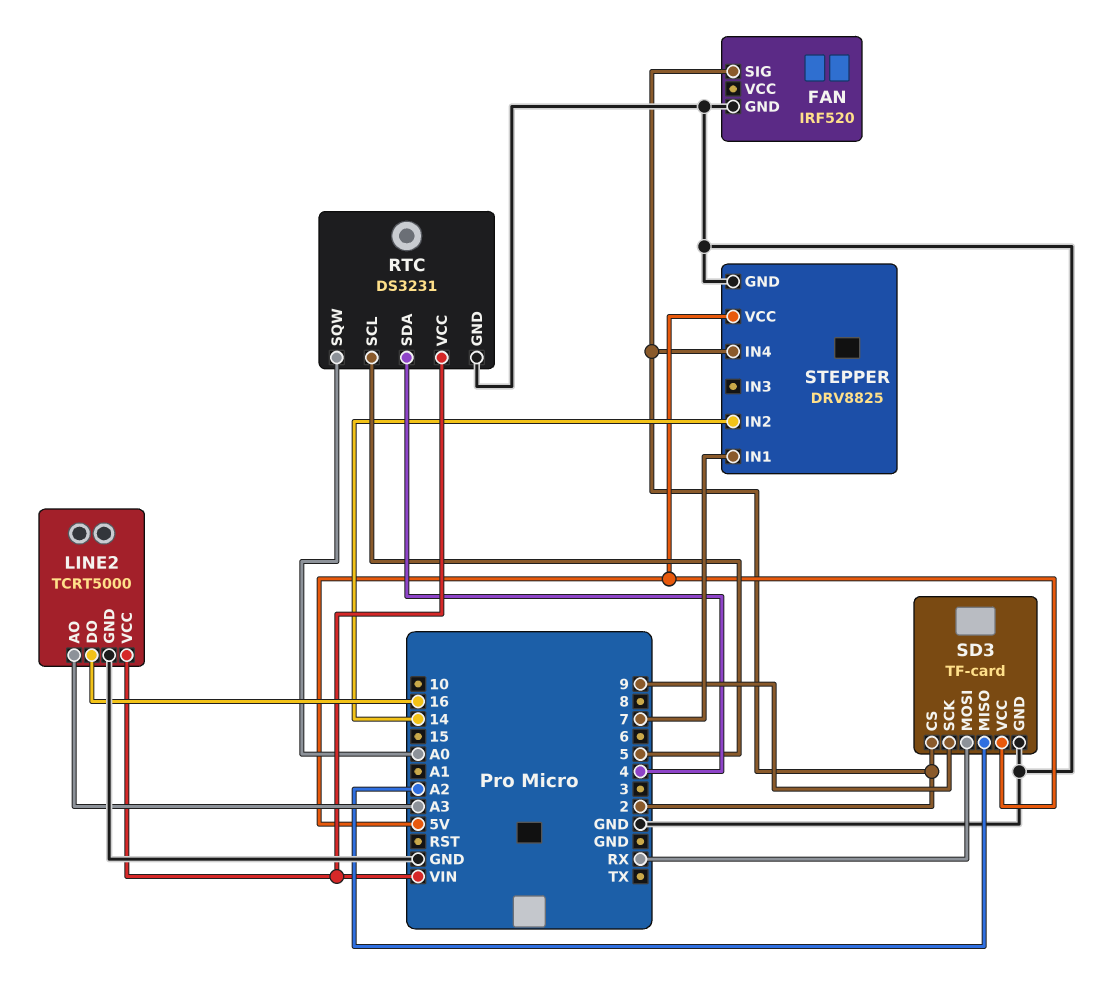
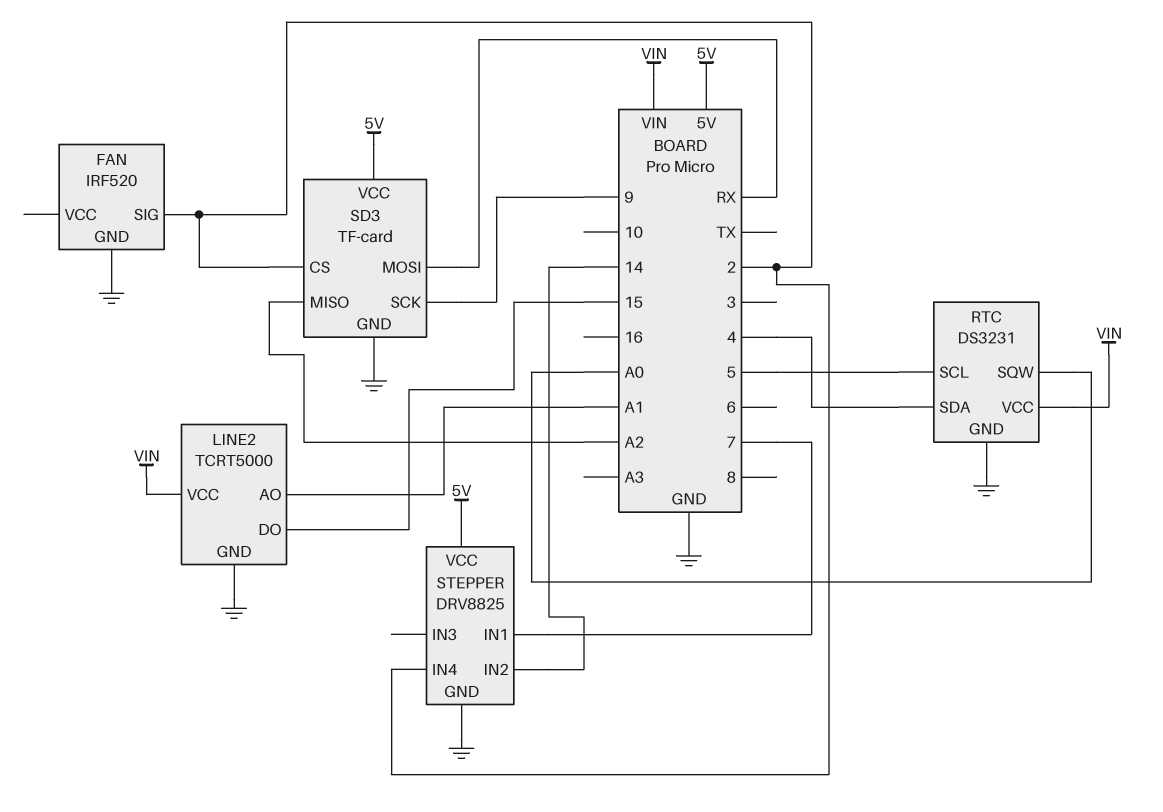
LINE2 pin AO: A3 -> A1
LINE2 pin DO: 16 -> 15

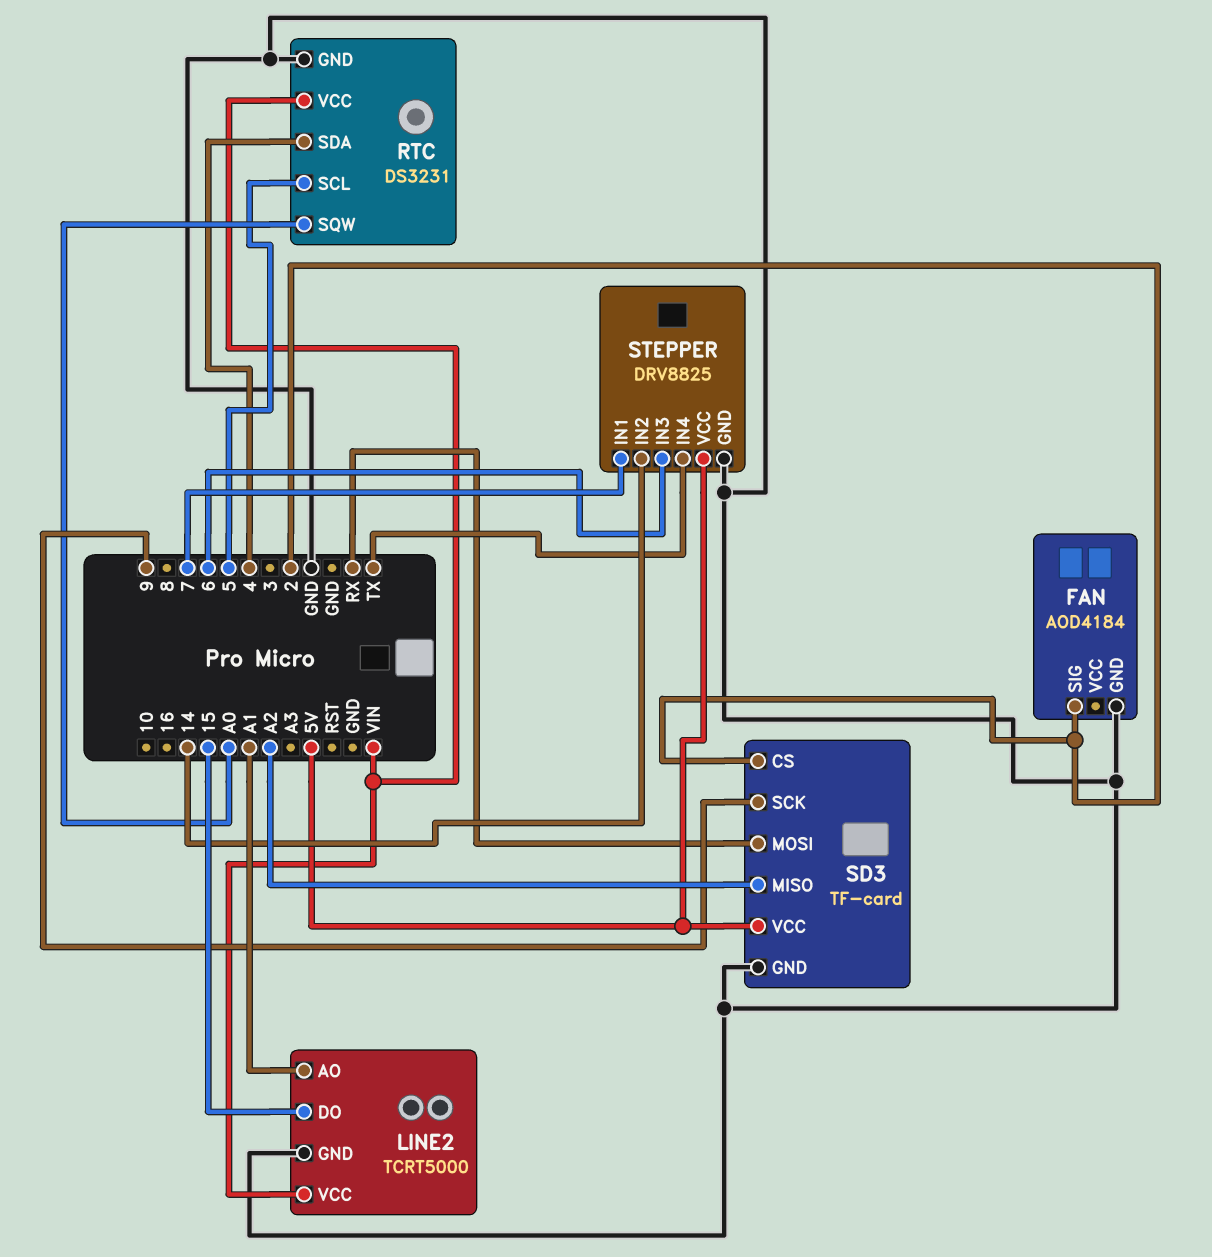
FAN: IRF520 -> AOD4184
STEPPER pin IN3: none -> 6
STEPPER pin IN4: 2 -> TX

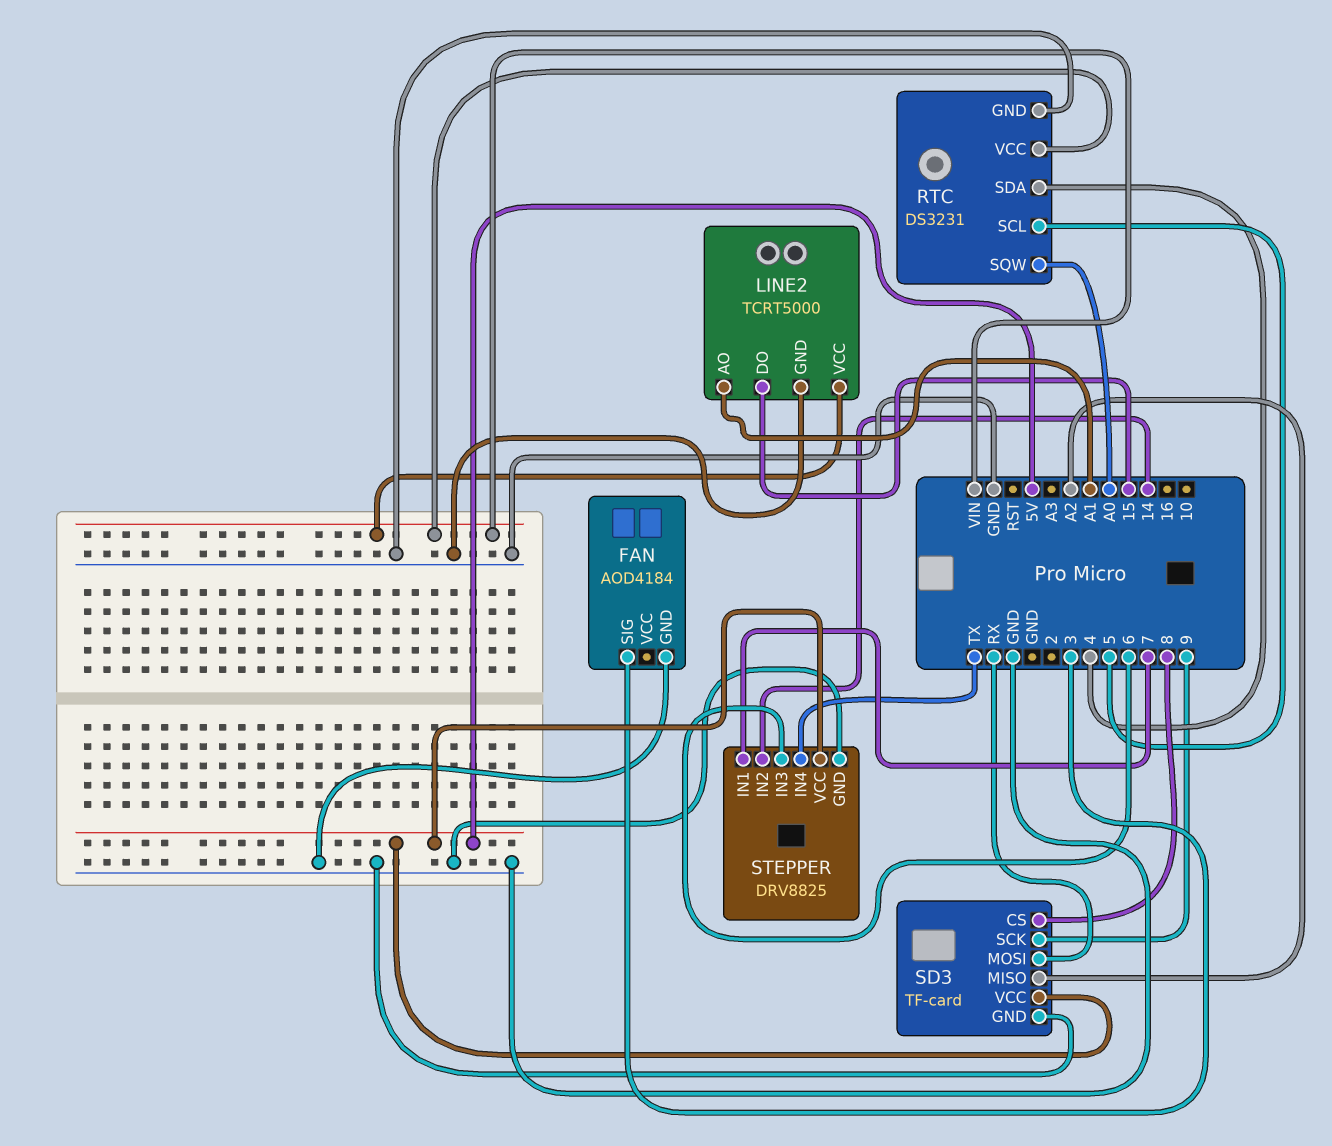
FAN pin SIG: 2 -> 3
SD3 pin CS: 2 -> 8

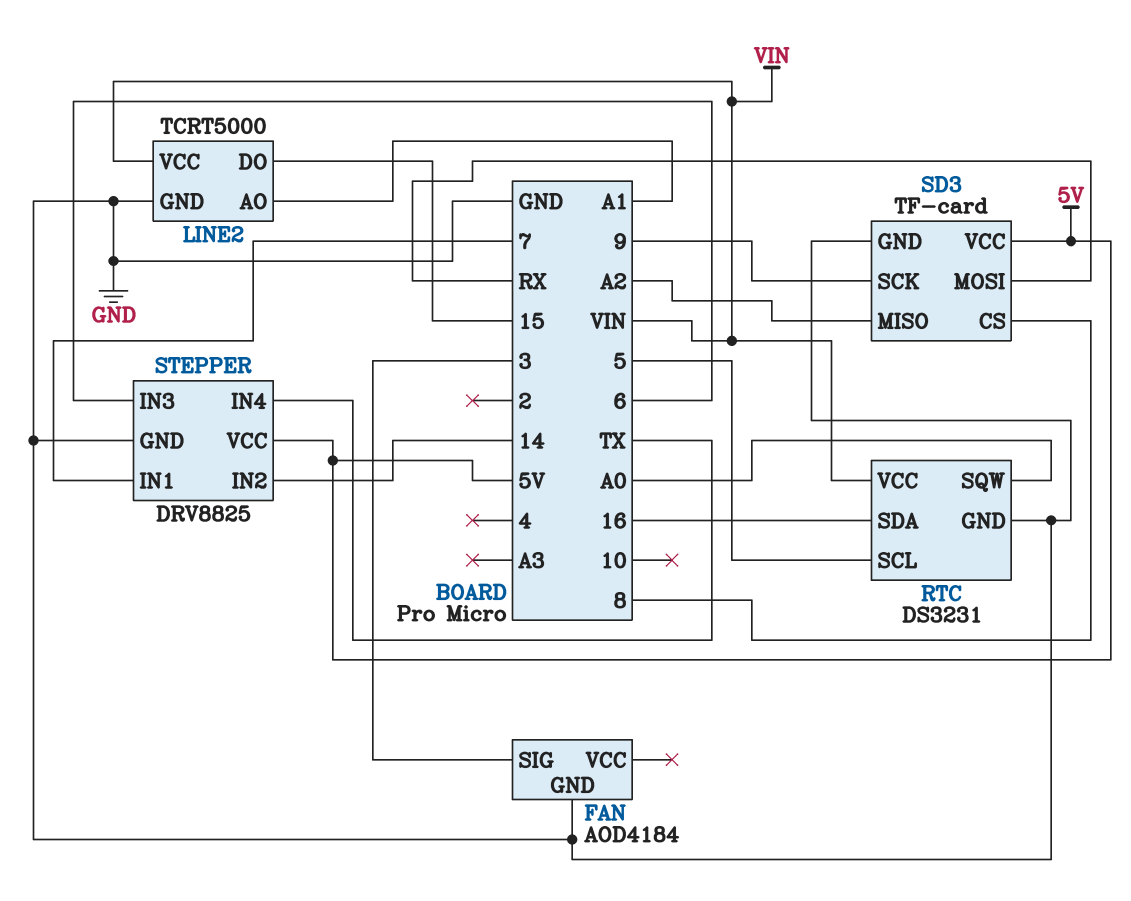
RTC pin SDA: 4 -> 16

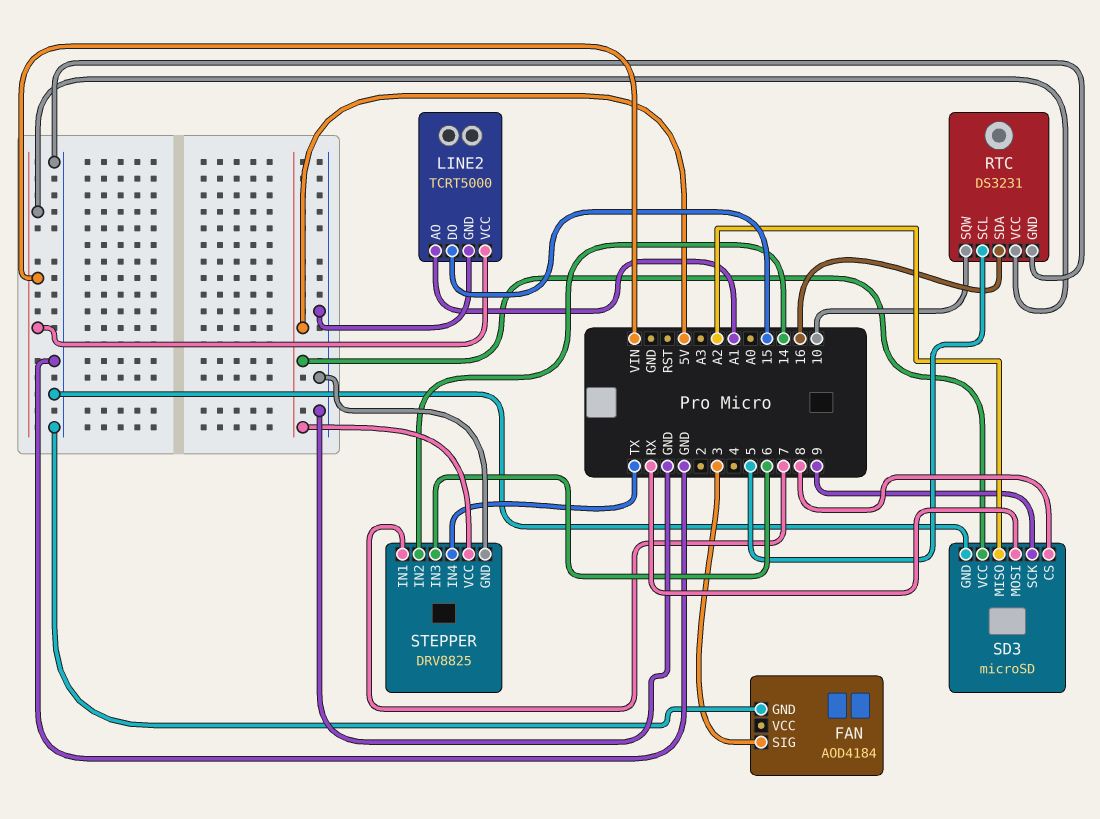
RTC pin SQW: A0 -> 10
SD3: TF-card -> microSD

